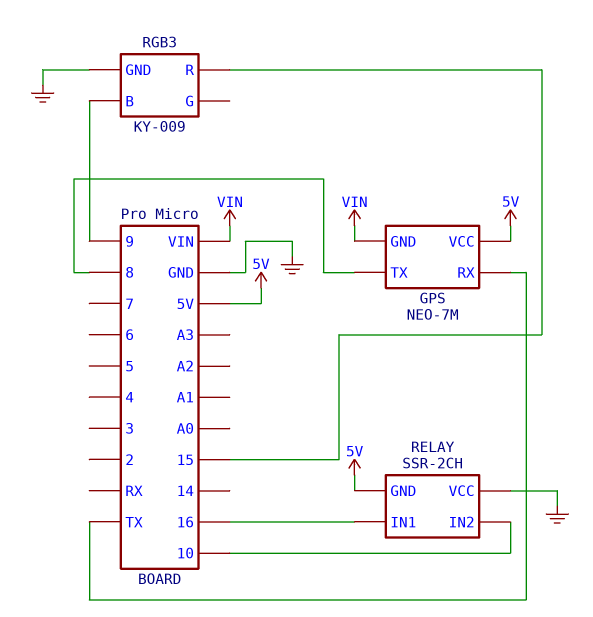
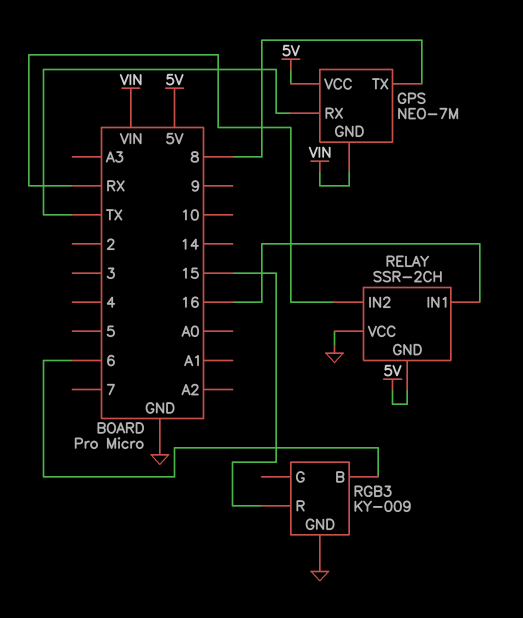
RELAY pin IN2: 10 -> RX
RGB3 pin B: 9 -> 6

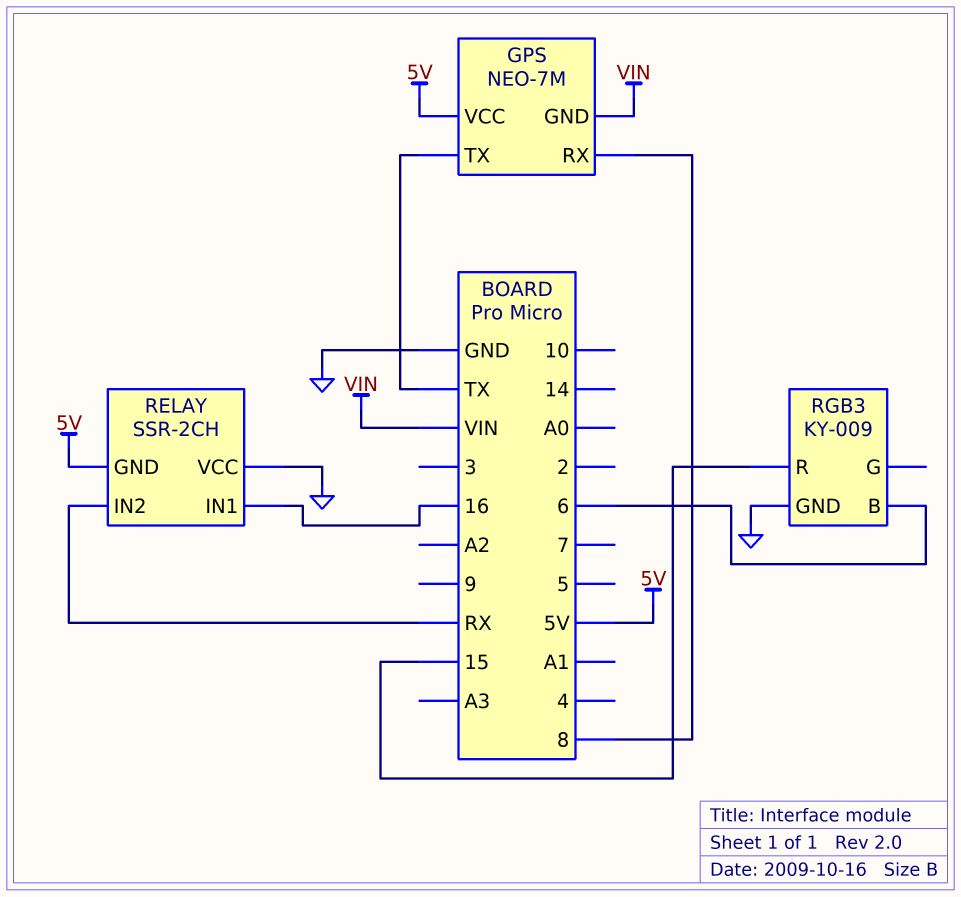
GPS pin RX: TX -> 8
GPS pin TX: 8 -> TX

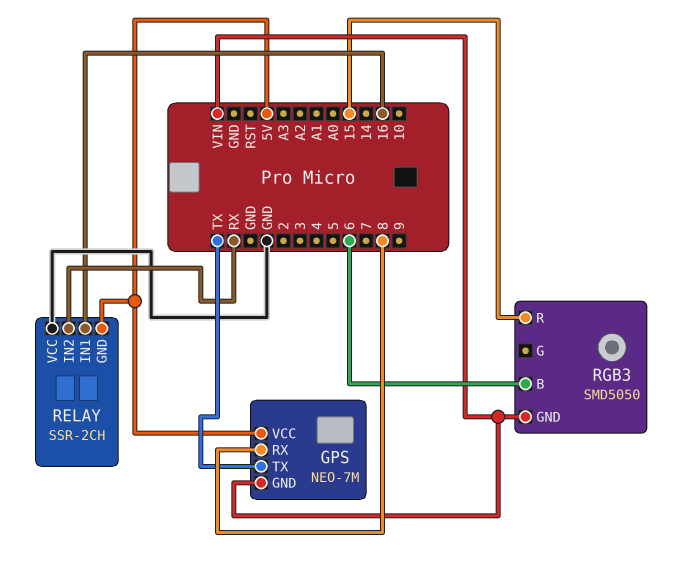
RGB3: KY-009 -> SMD5050
RGB3 pin GND: GND -> VIN

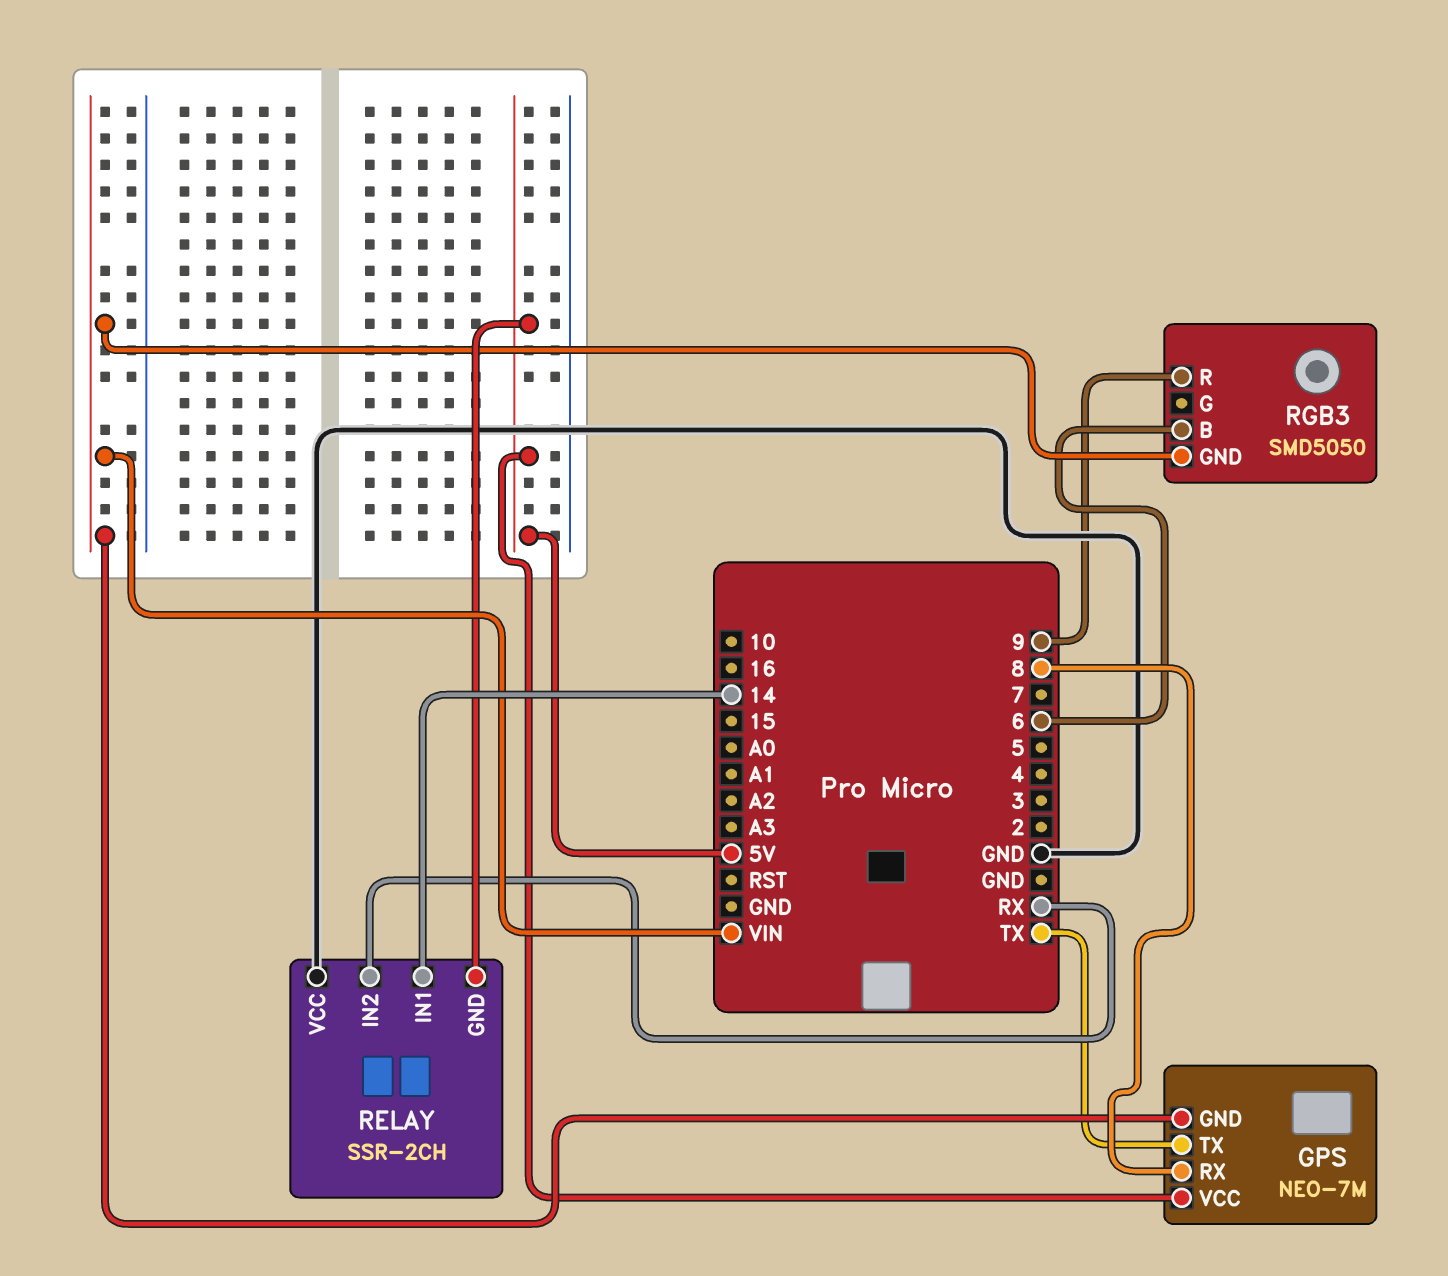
RELAY pin IN1: 16 -> 14
RGB3 pin R: 15 -> 9

